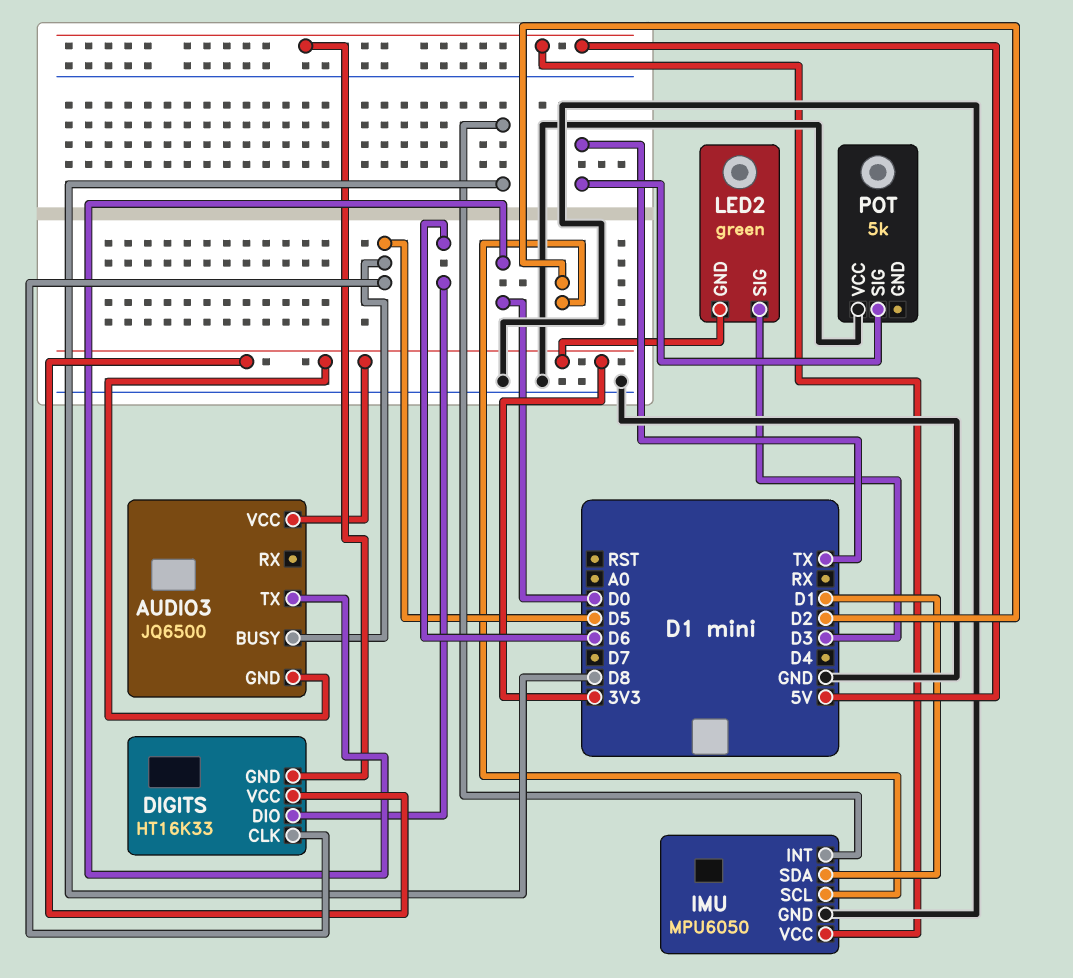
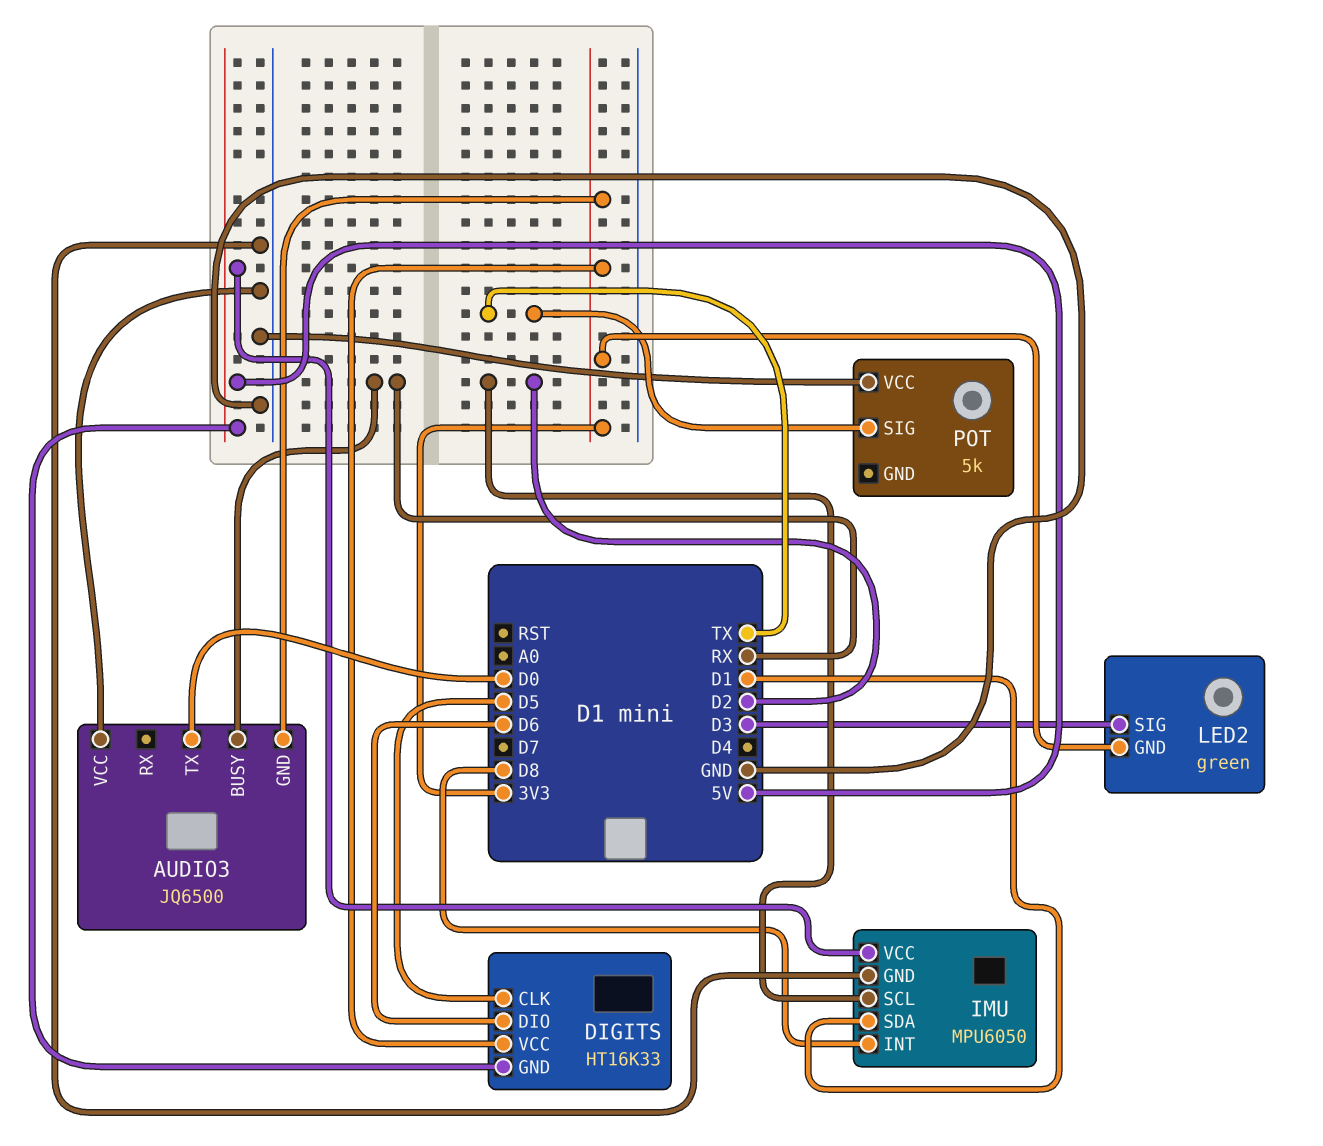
AUDIO3 pin BUSY: D5 -> RX
AUDIO3 pin VCC: 3V3 -> GND

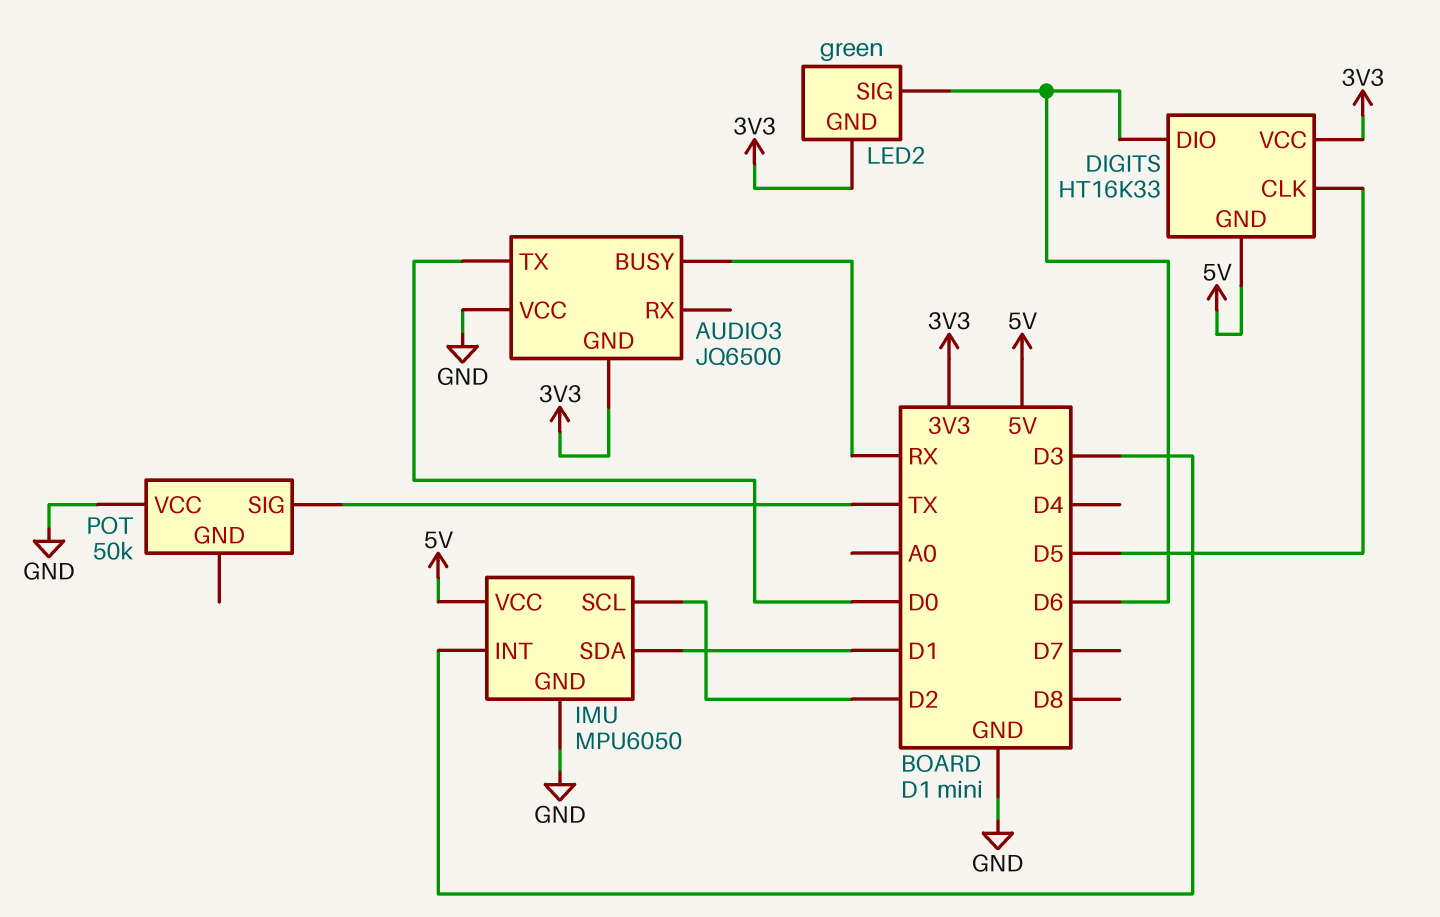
IMU pin INT: D8 -> D3
LED2 pin SIG: D3 -> D6
POT: 5k -> 50k

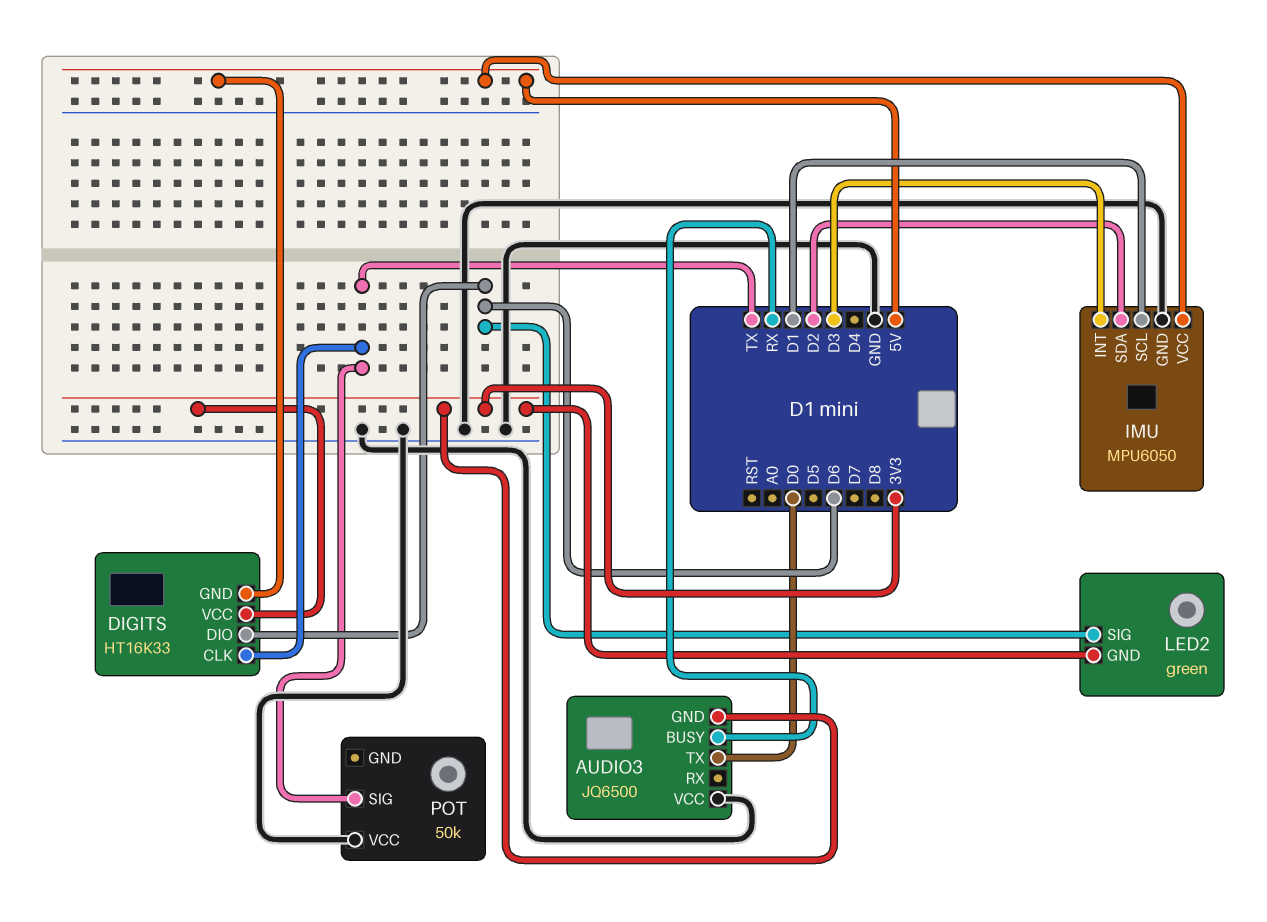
DIGITS pin CLK: D5 -> TX
IMU pin SCL: D2 -> D1
IMU pin SDA: D1 -> D2

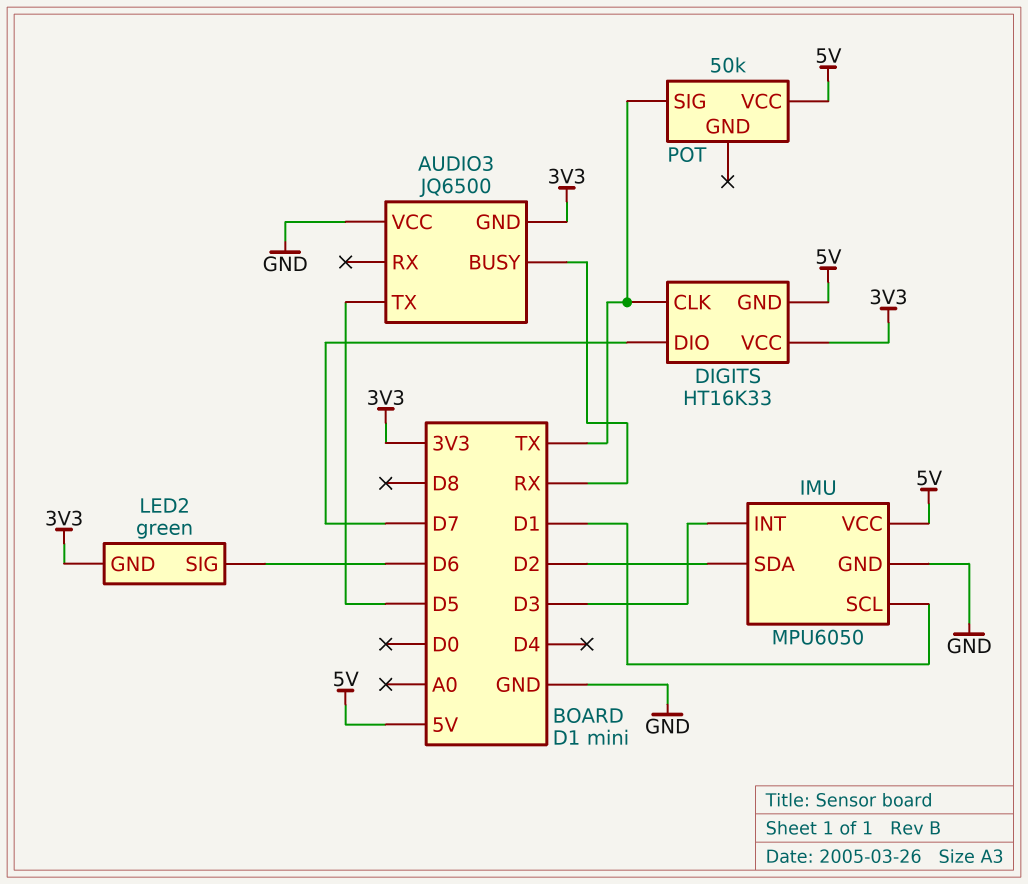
AUDIO3 pin TX: D0 -> D5
DIGITS pin DIO: D6 -> D7
POT pin VCC: GND -> 5V

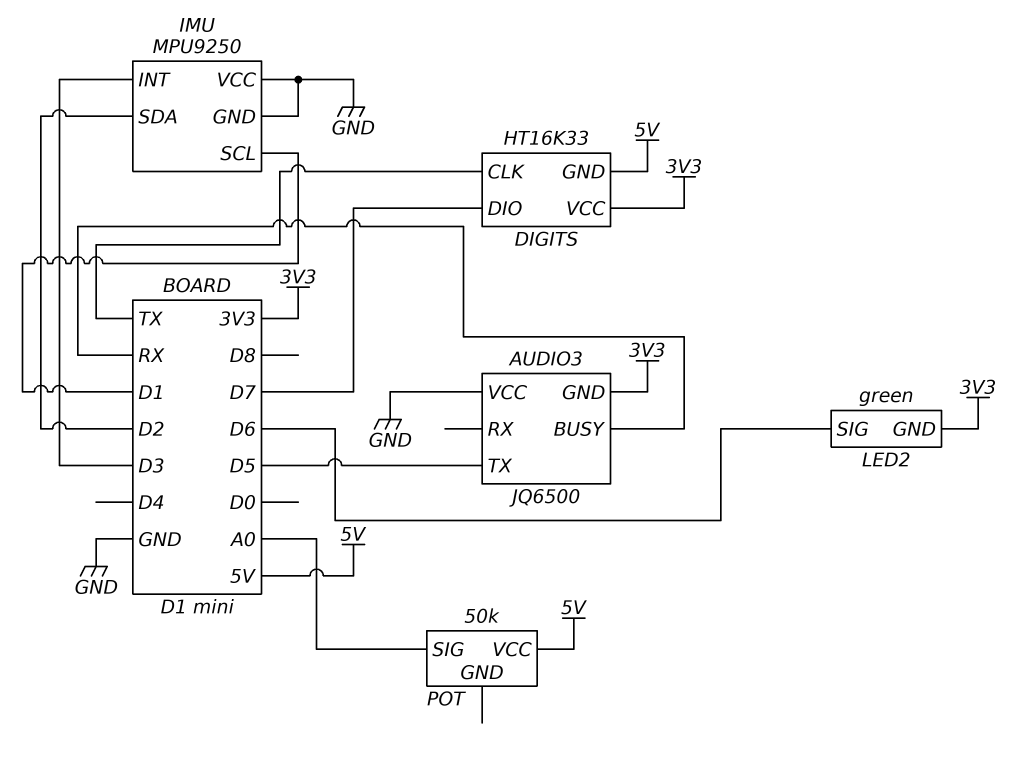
IMU: MPU6050 -> MPU9250
IMU pin VCC: 5V -> GND
POT pin SIG: TX -> A0

